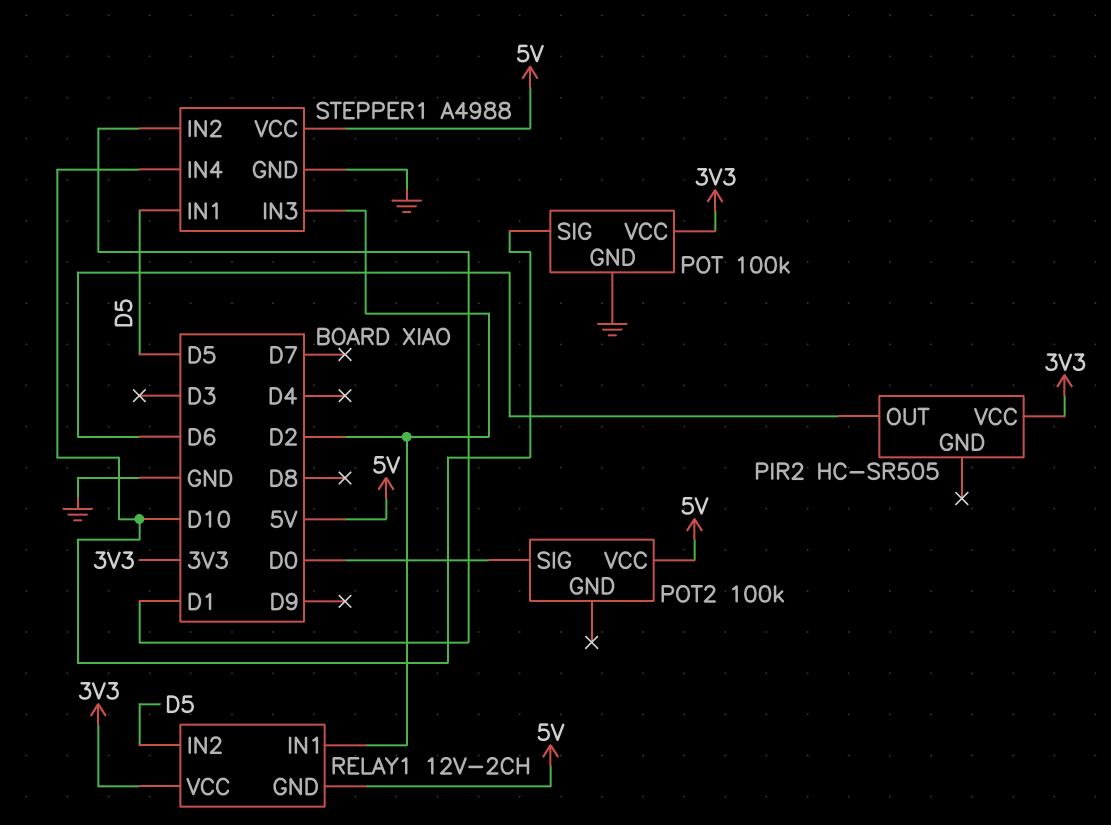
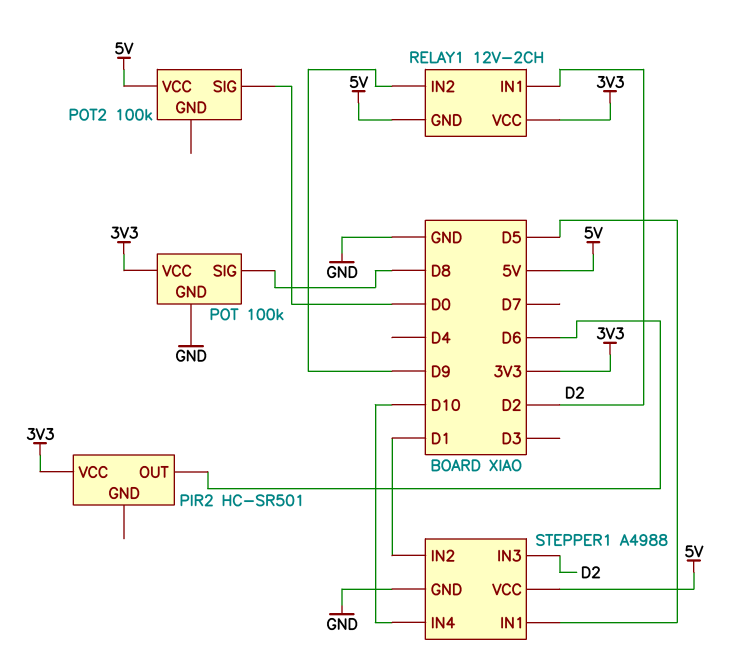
PIR2: HC-SR505 -> HC-SR501
POT pin SIG: D10 -> D8
RELAY1 pin IN2: D5 -> D9

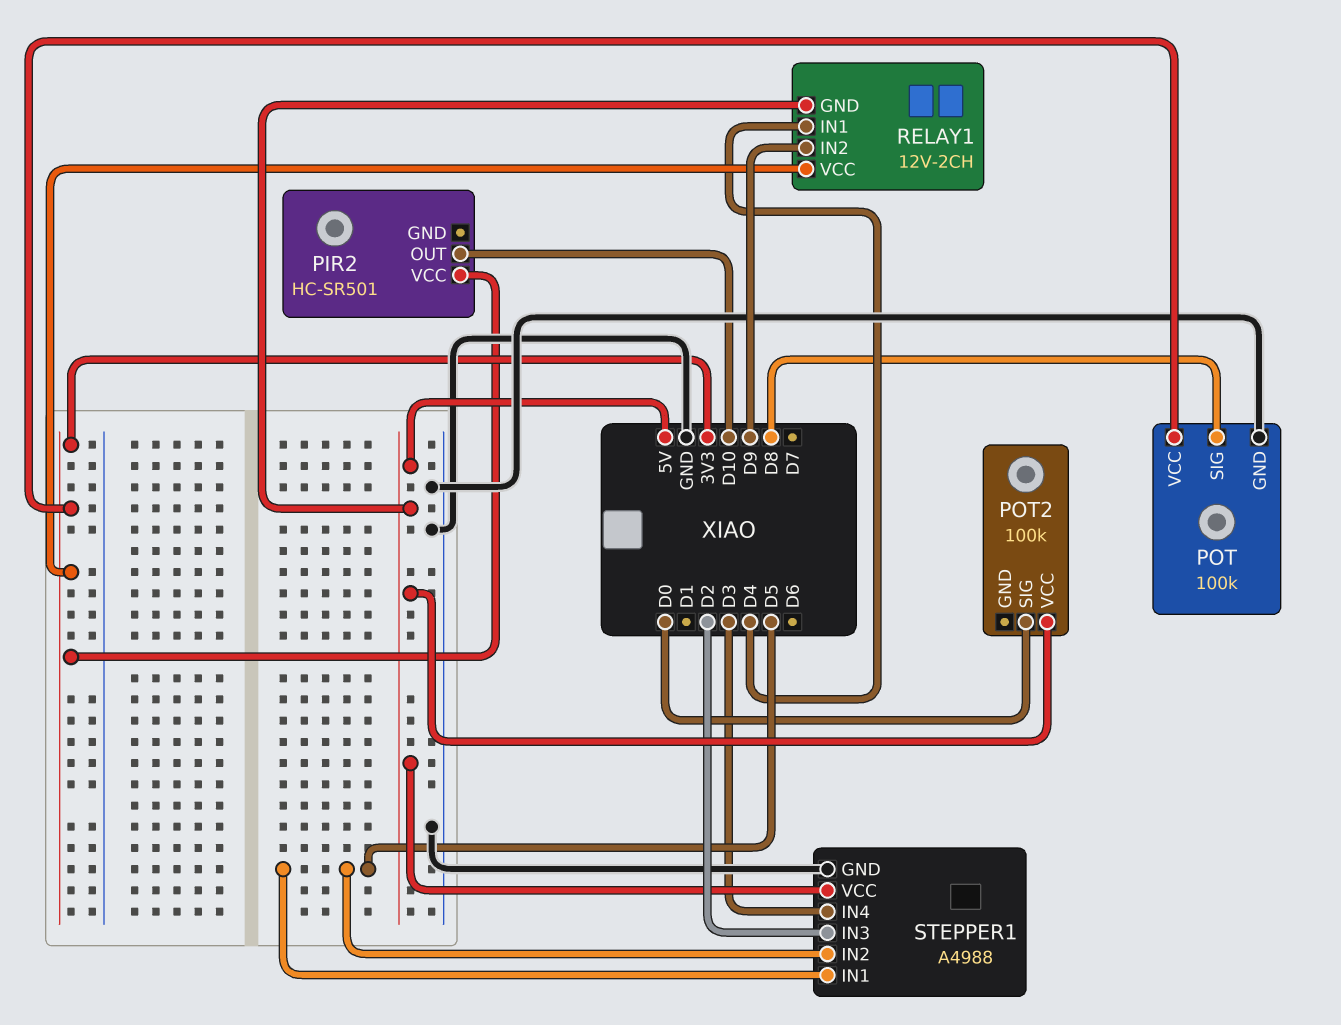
PIR2 pin OUT: D6 -> D10
RELAY1 pin IN1: D2 -> D4
STEPPER1 pin IN2: D1 -> D5
STEPPER1 pin IN4: D10 -> D3

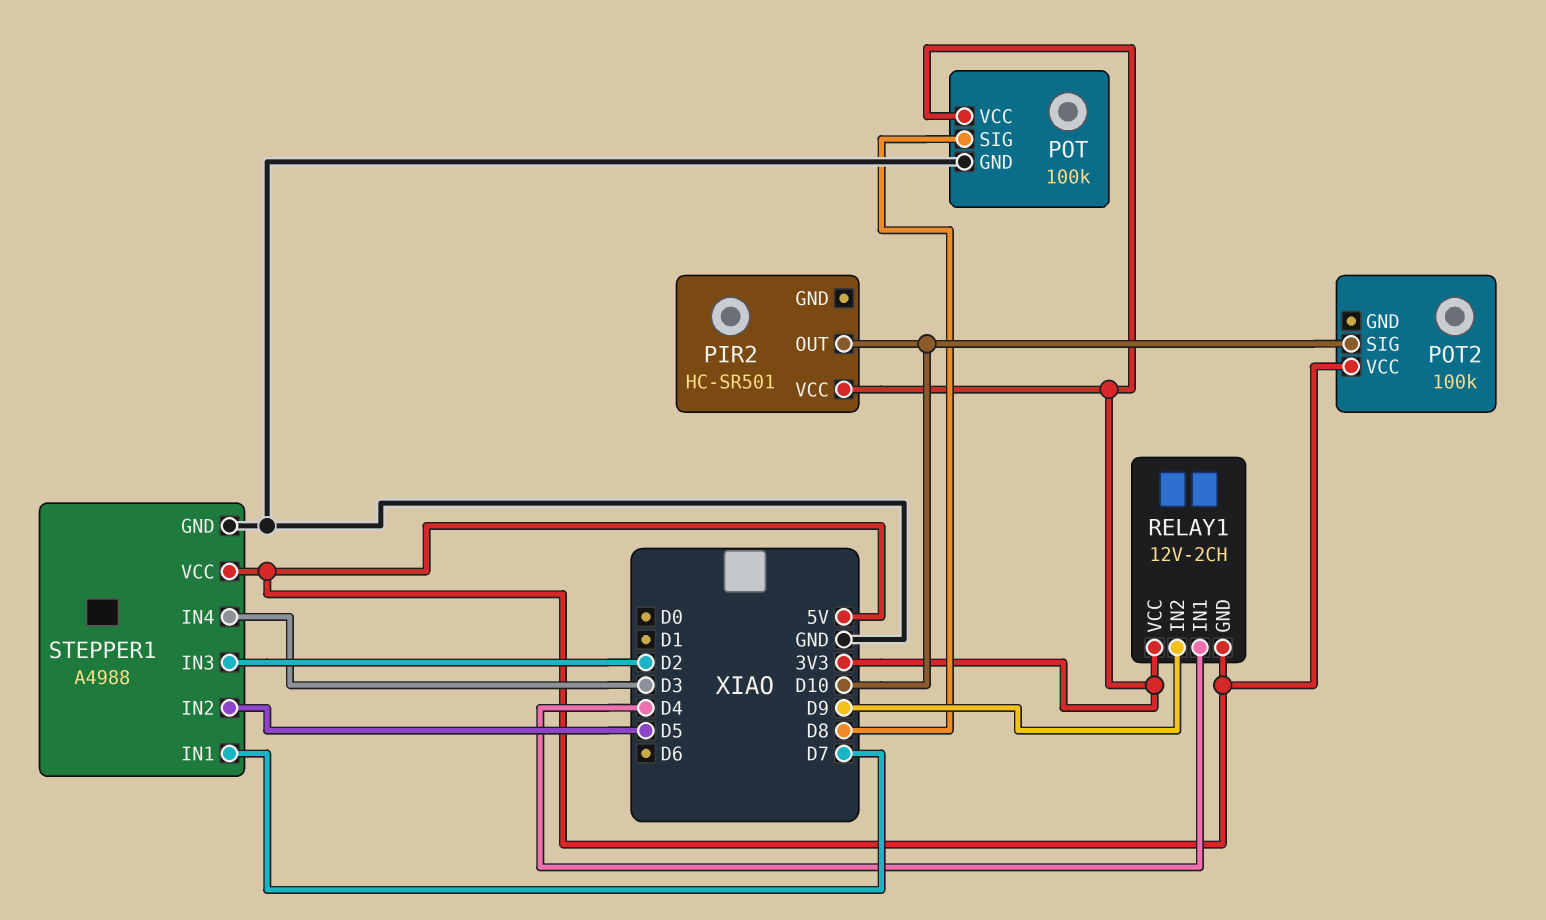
POT2 pin SIG: D0 -> D10
STEPPER1 pin IN1: D5 -> D7

